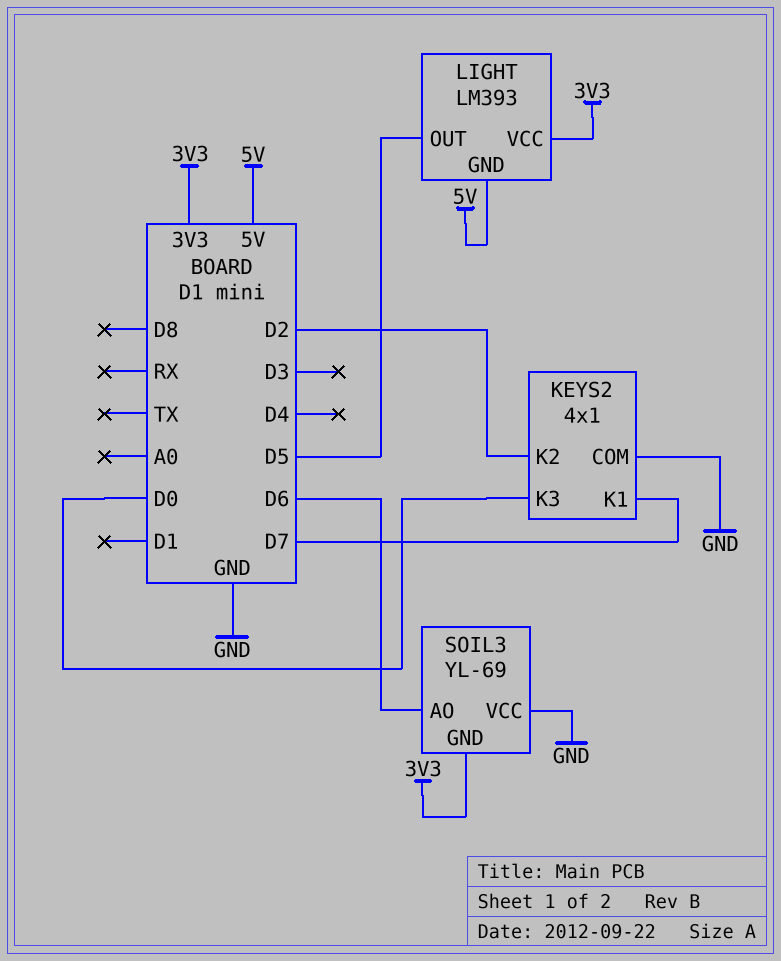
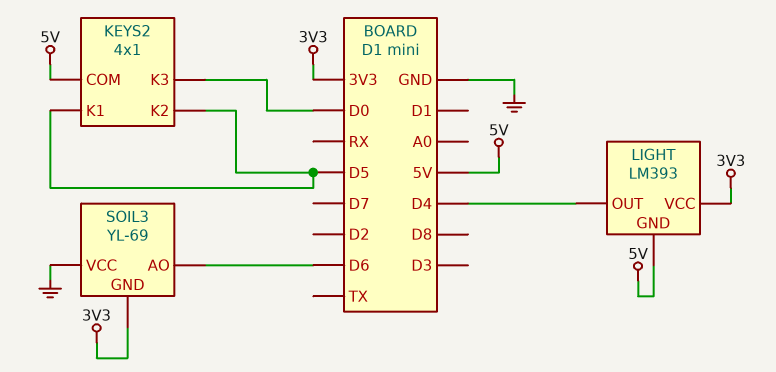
KEYS2 pin COM: GND -> 5V
KEYS2 pin K1: D7 -> D5
KEYS2 pin K2: D2 -> D5
LIGHT pin OUT: D5 -> D4

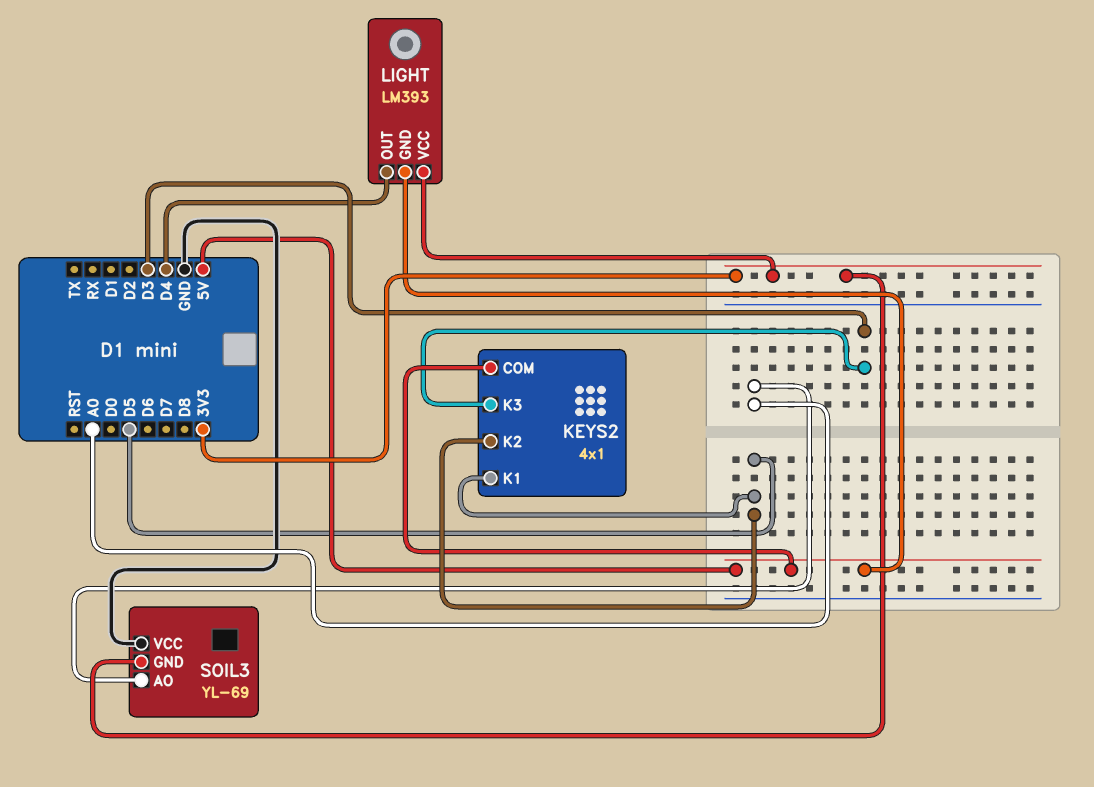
KEYS2 pin K3: D0 -> D3
SOIL3 pin AO: D6 -> A0

